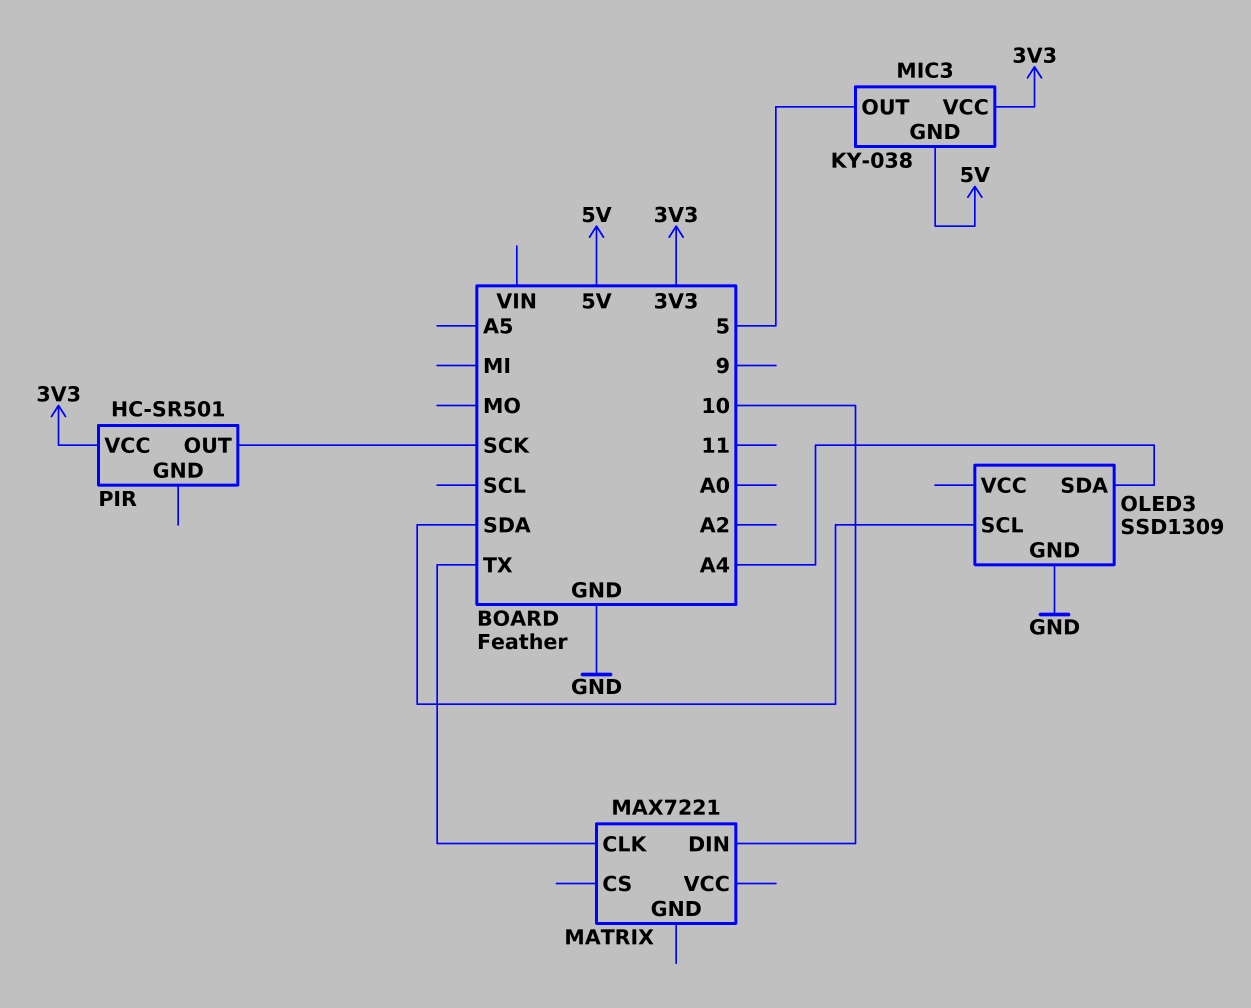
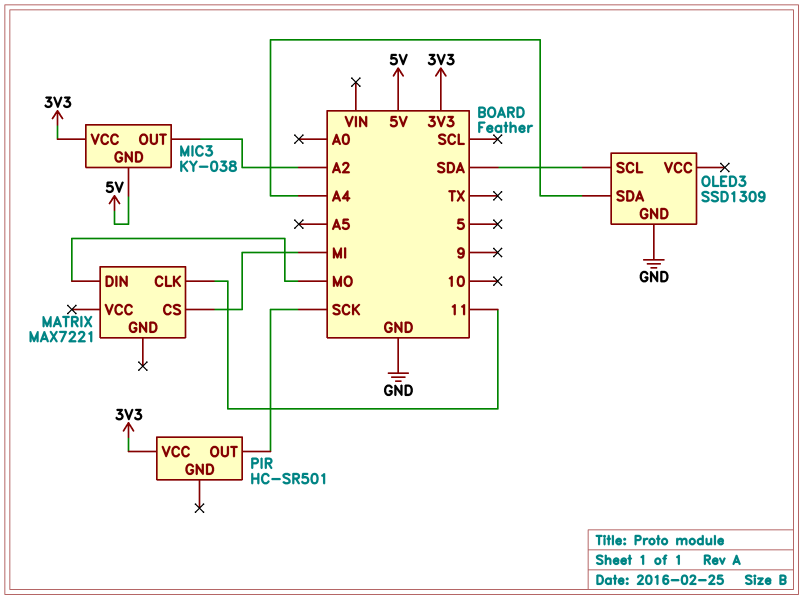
MATRIX pin CLK: TX -> 11
MATRIX pin CS: none -> MI
MATRIX pin DIN: 10 -> MO
MIC3 pin OUT: 5 -> A2

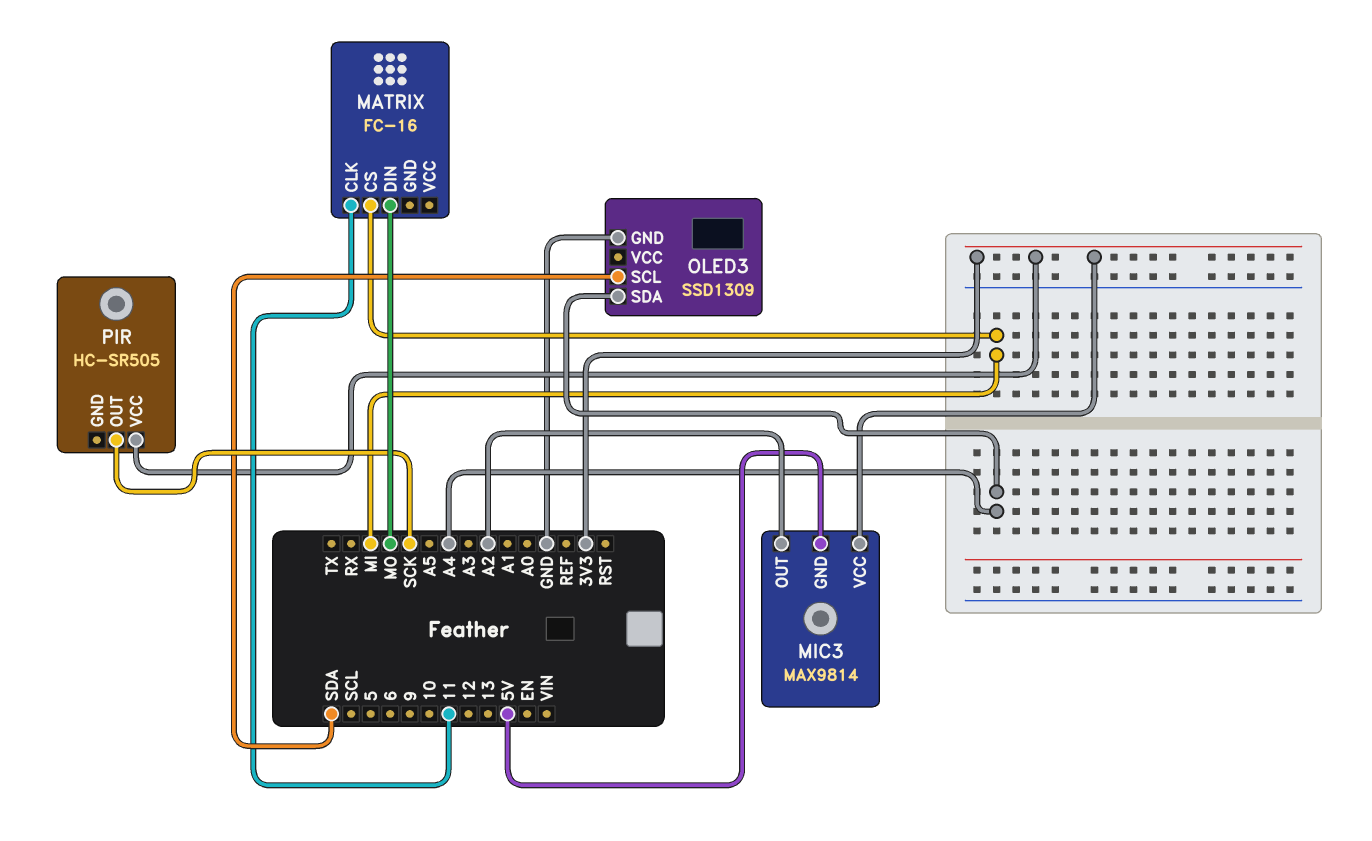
MATRIX: MAX7221 -> FC-16
MIC3: KY-038 -> MAX9814
PIR: HC-SR501 -> HC-SR505

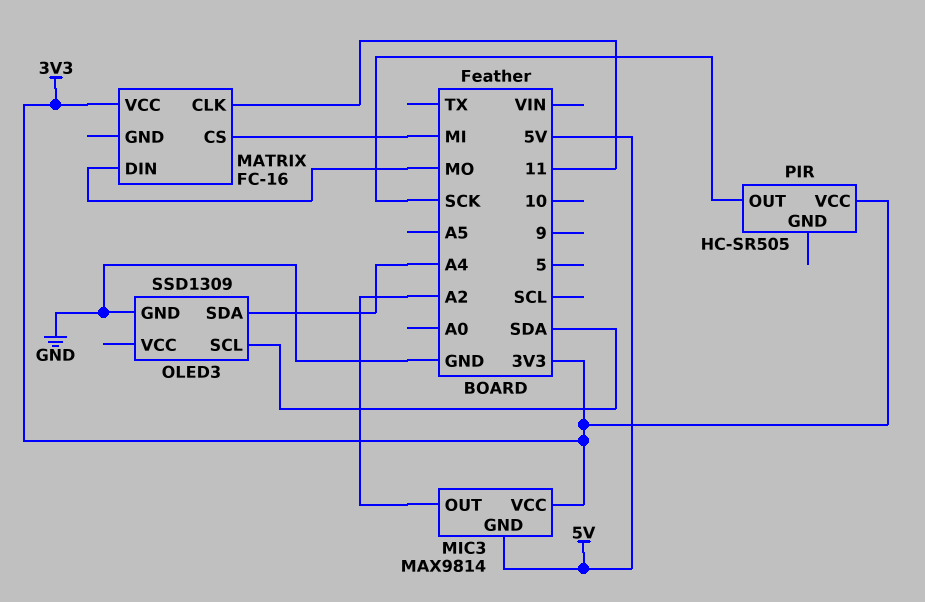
MATRIX pin VCC: none -> 3V3

